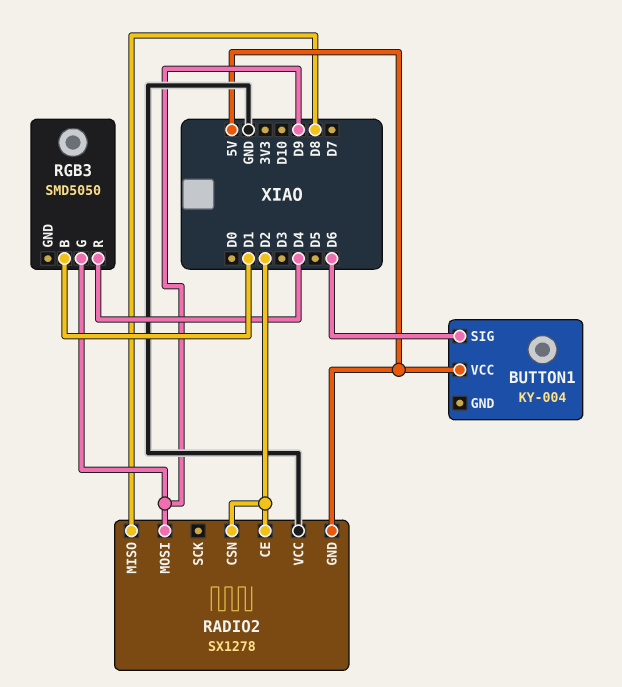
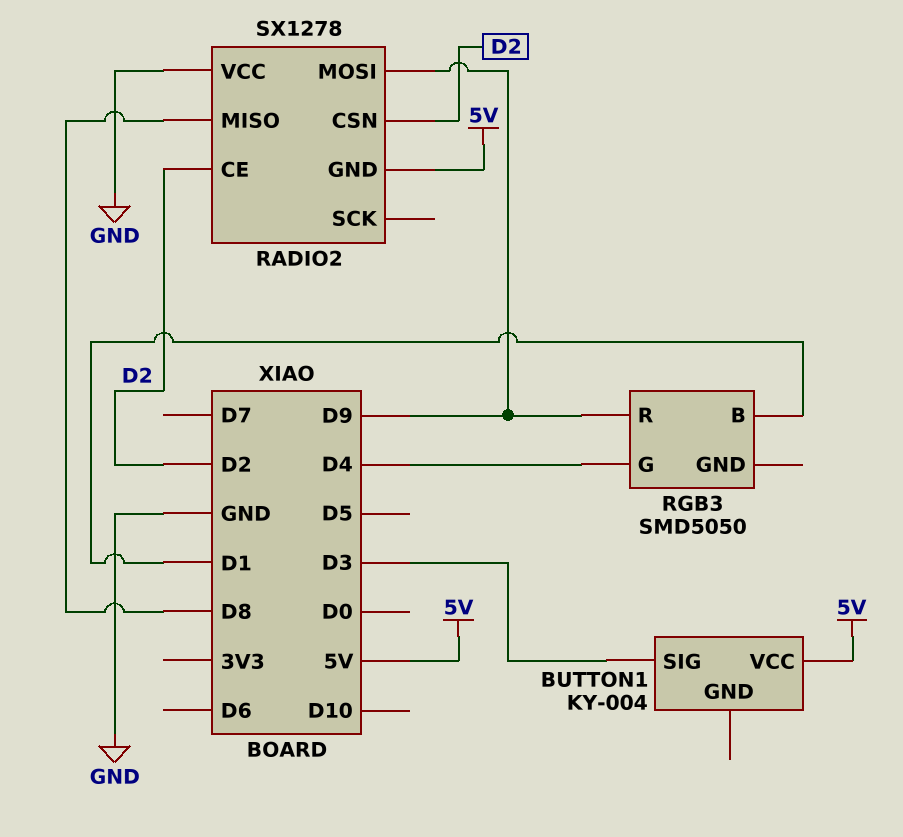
BUTTON1 pin SIG: D6 -> D3
RGB3 pin G: D9 -> D4
RGB3 pin R: D4 -> D9

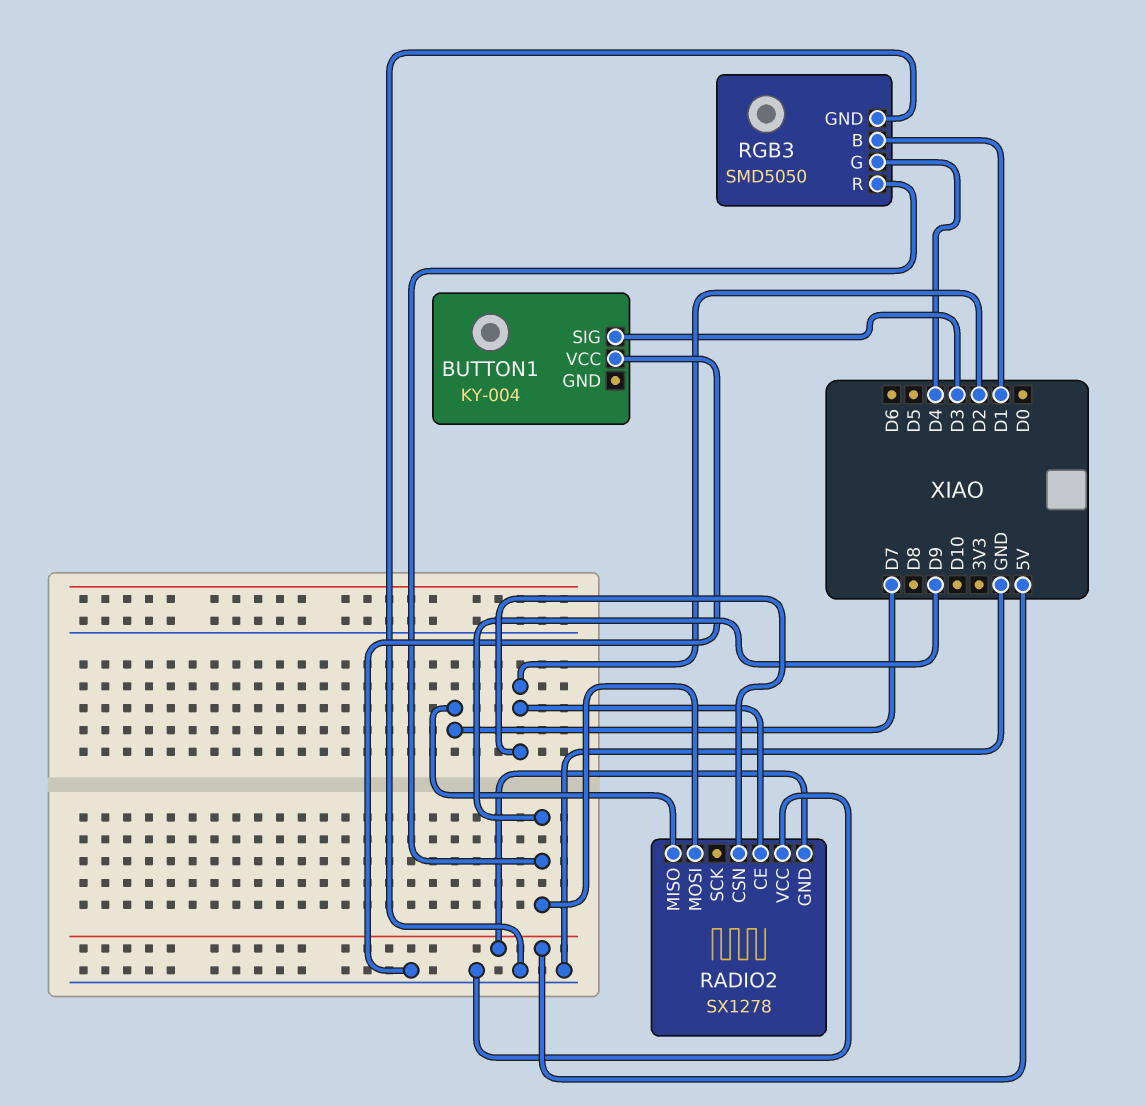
BUTTON1 pin VCC: 5V -> GND
RADIO2 pin MISO: D8 -> D7
RGB3 pin GND: none -> GND

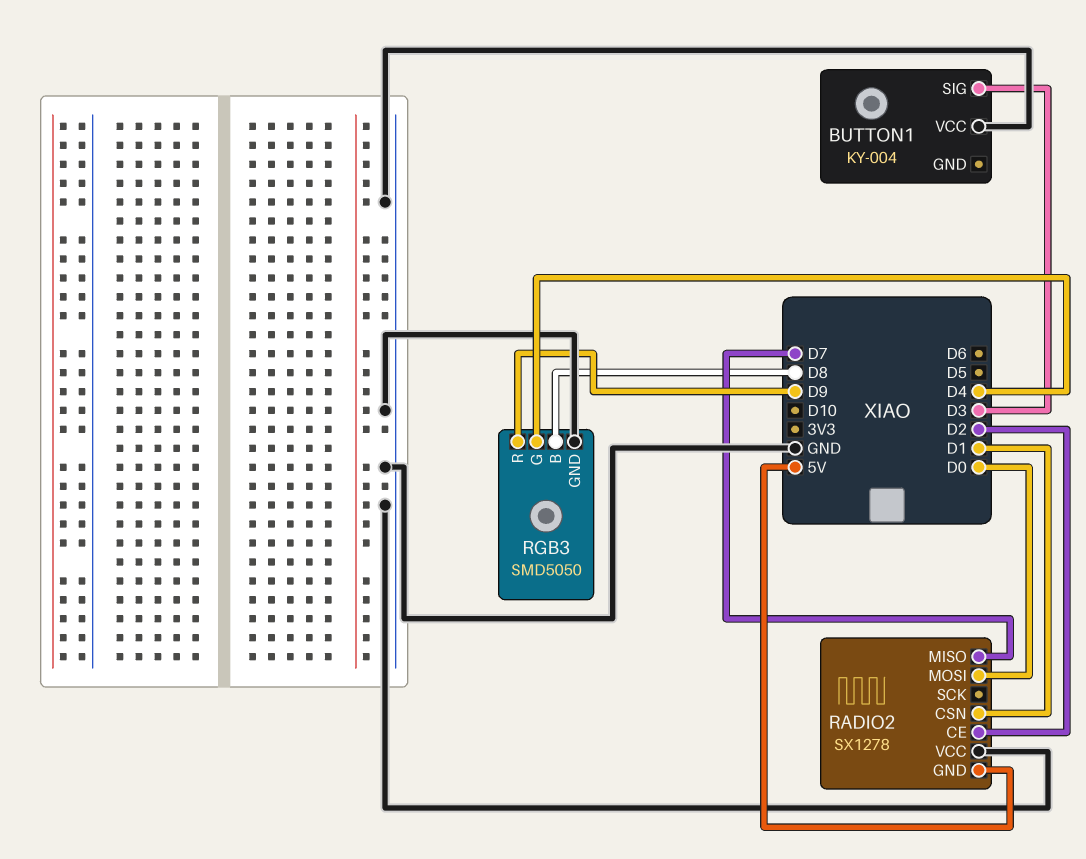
RADIO2 pin CSN: D2 -> D1
RADIO2 pin MOSI: D9 -> D0
RGB3 pin B: D1 -> D8

